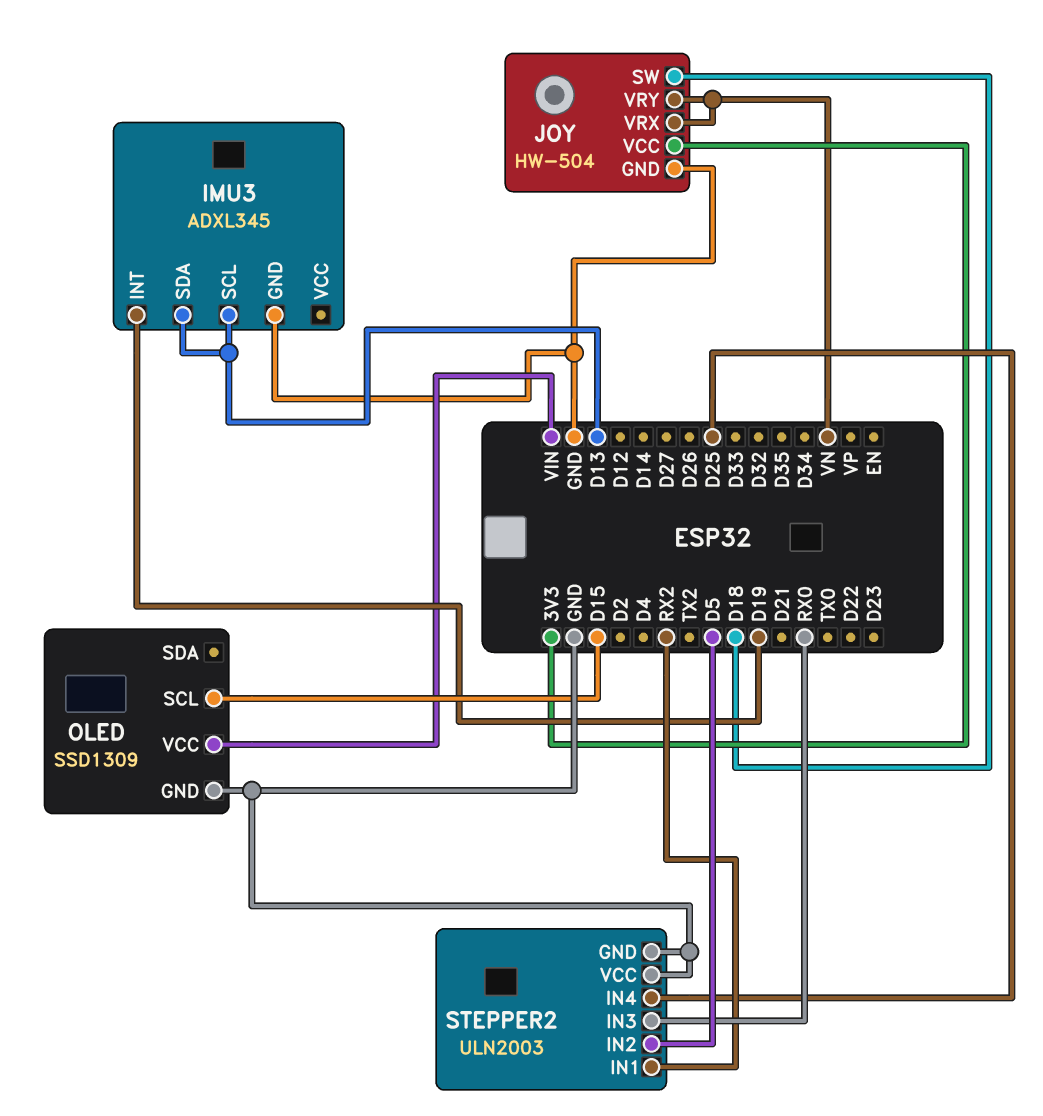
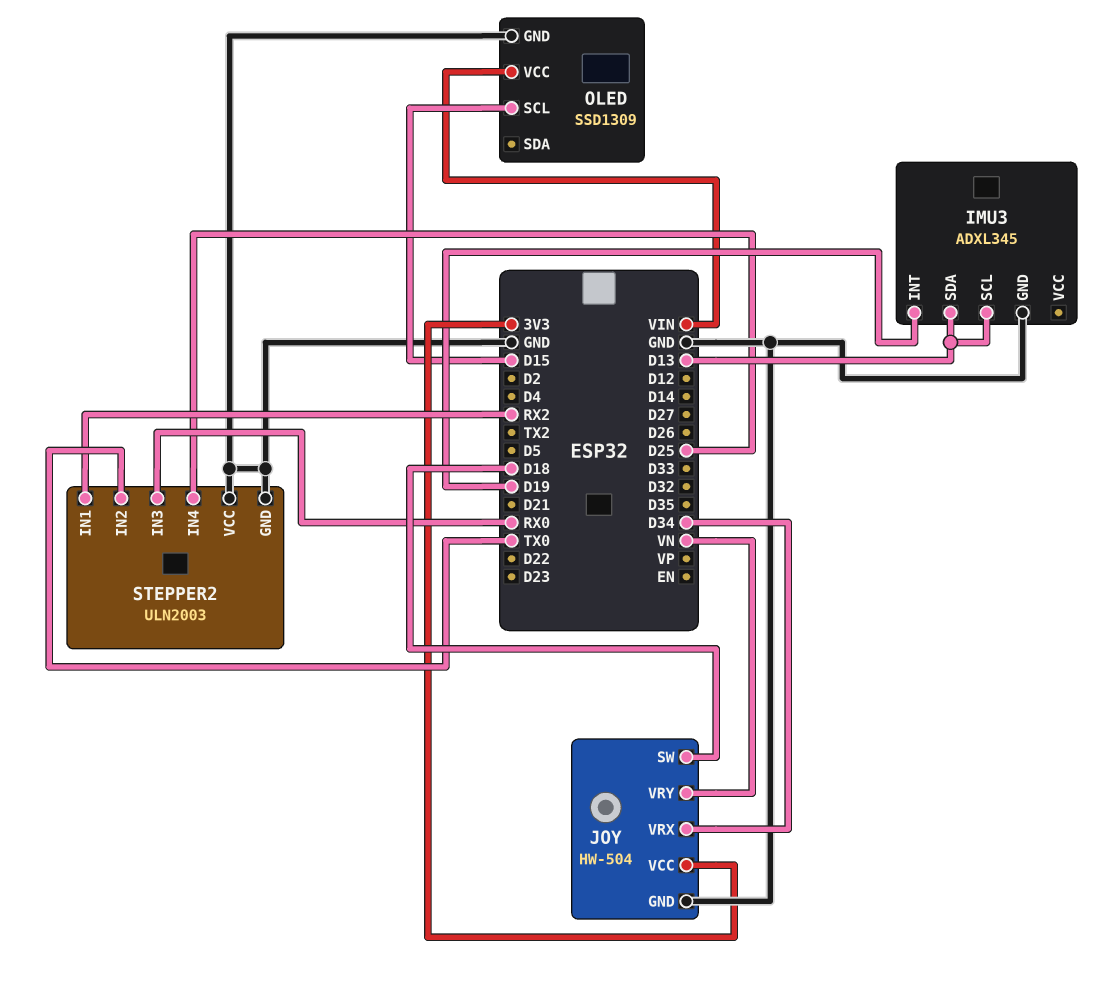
JOY pin VRX: VN -> D34
STEPPER2 pin IN2: D5 -> TX0

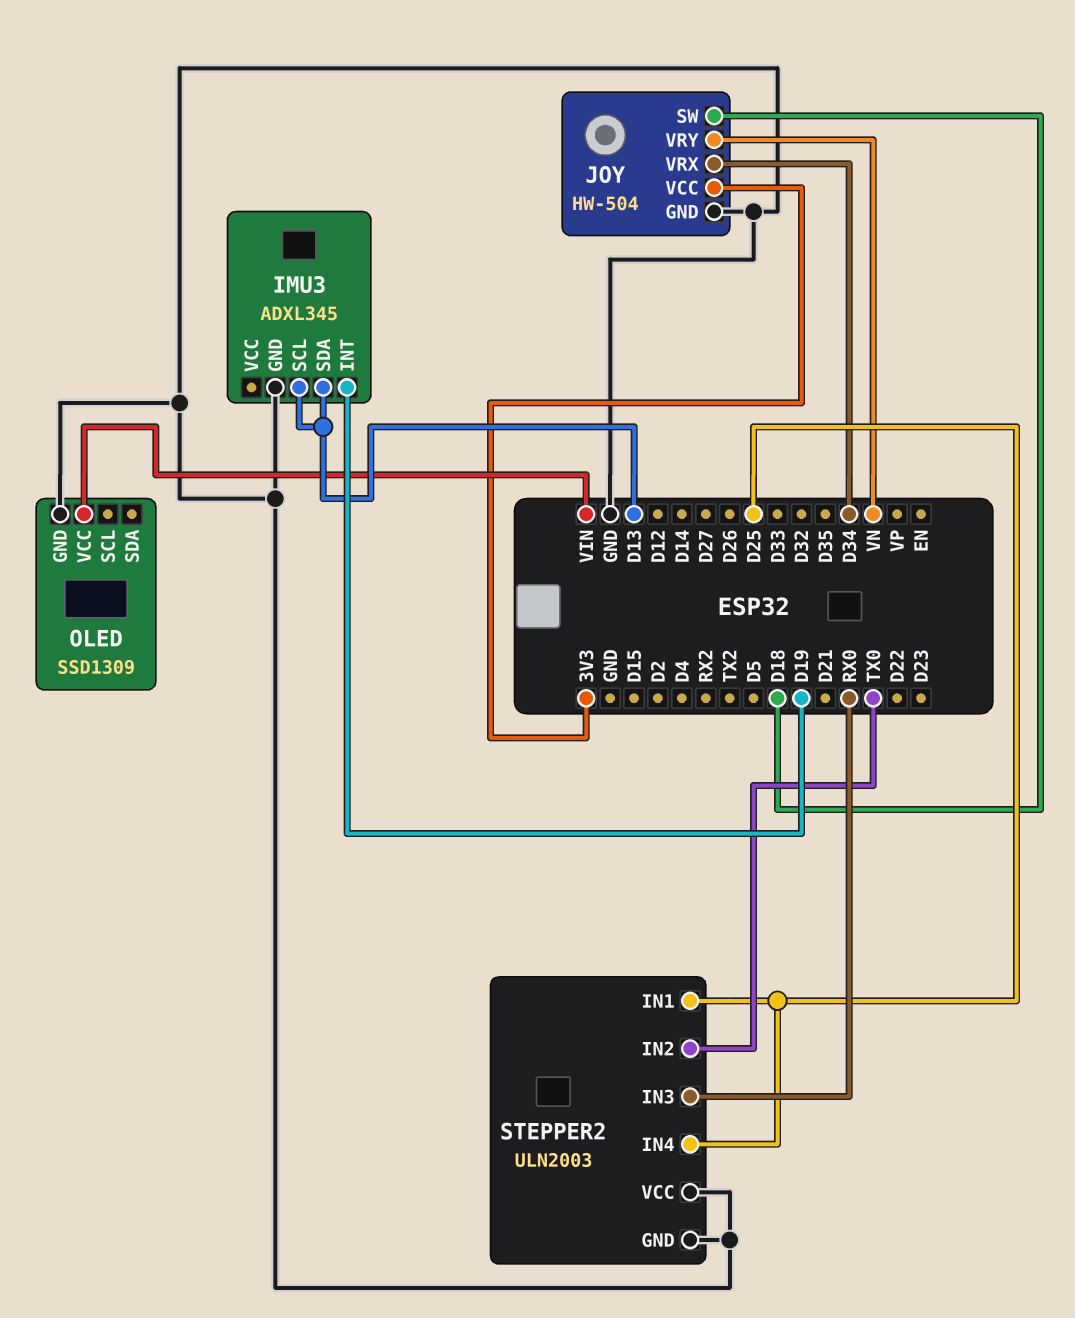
OLED pin SCL: D15 -> none
STEPPER2 pin IN1: RX2 -> D25

